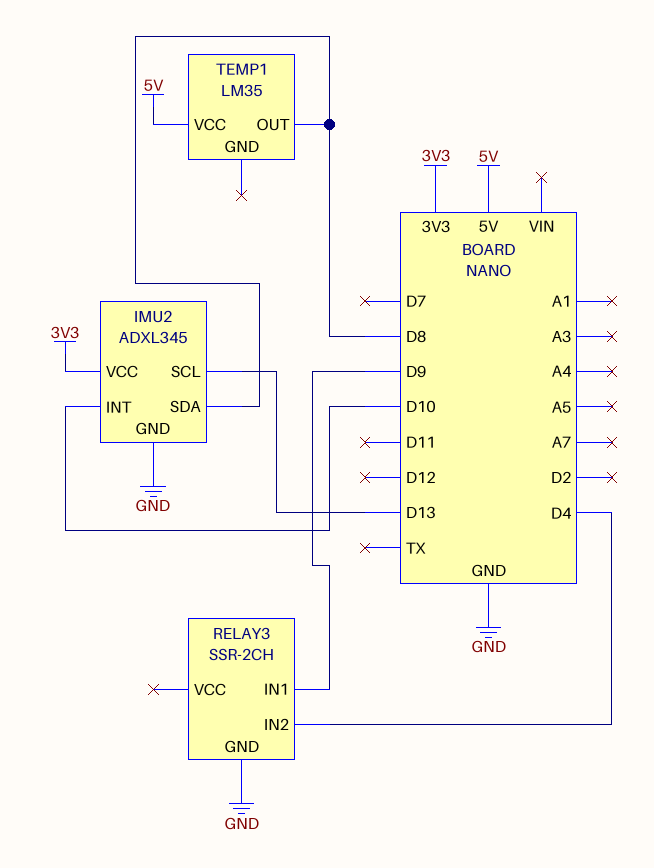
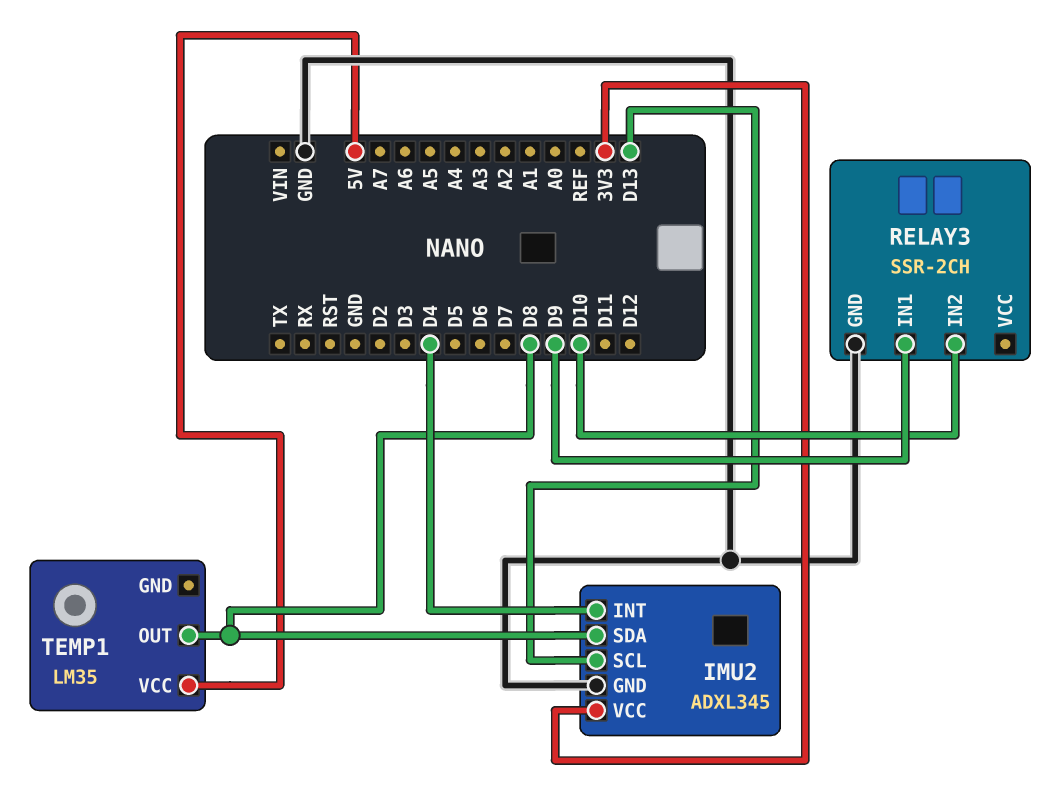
IMU2 pin INT: D10 -> D4
RELAY3 pin IN2: D4 -> D10

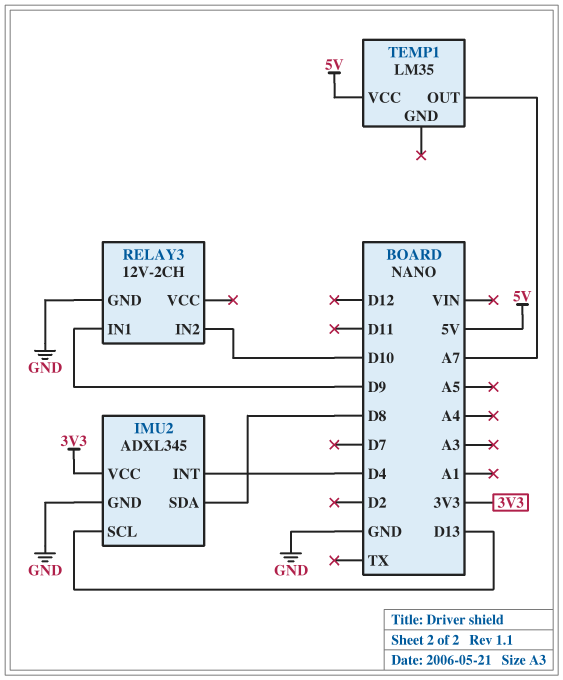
RELAY3: SSR-2CH -> 12V-2CH
TEMP1 pin OUT: D8 -> A7

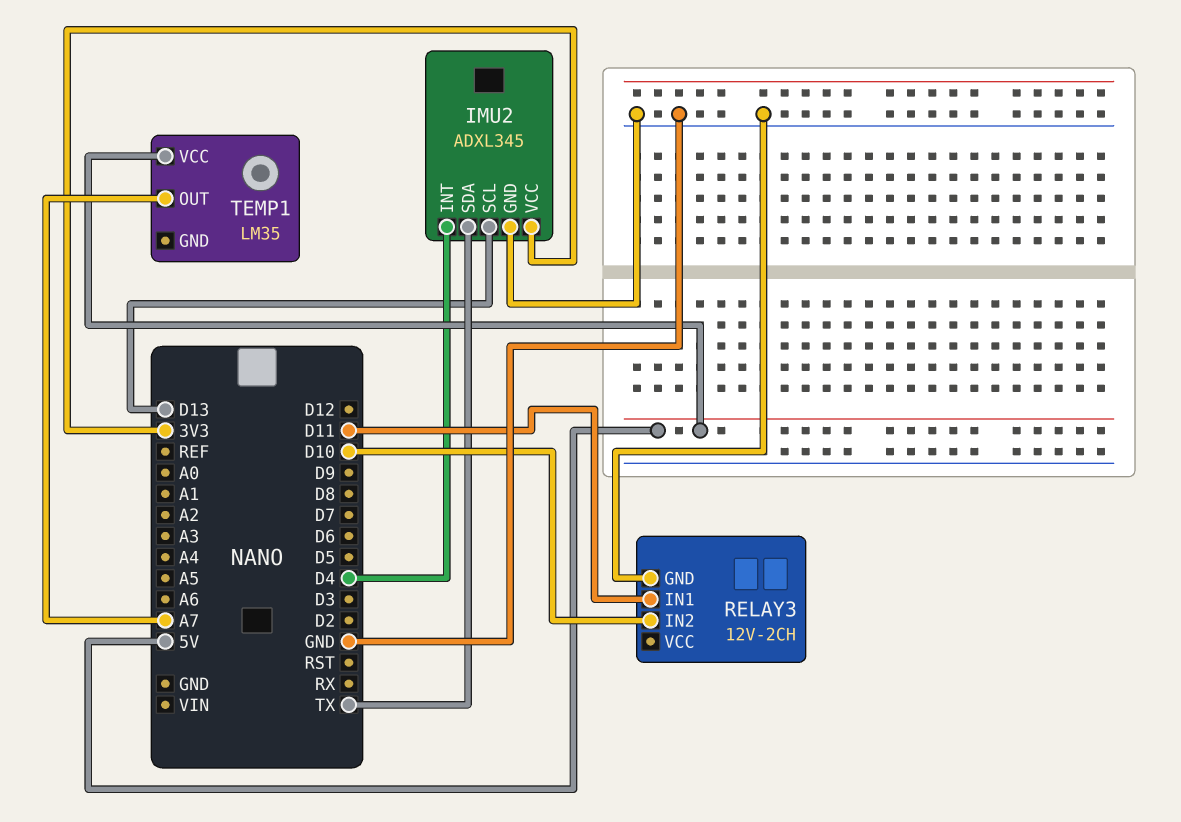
IMU2 pin SDA: D8 -> TX
RELAY3 pin IN1: D9 -> D11

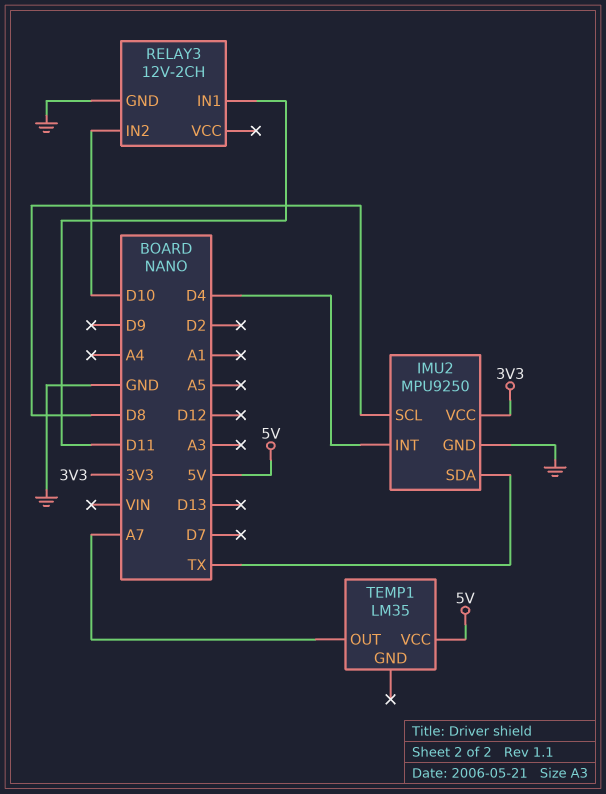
IMU2: ADXL345 -> MPU9250
IMU2 pin SCL: D13 -> D8

